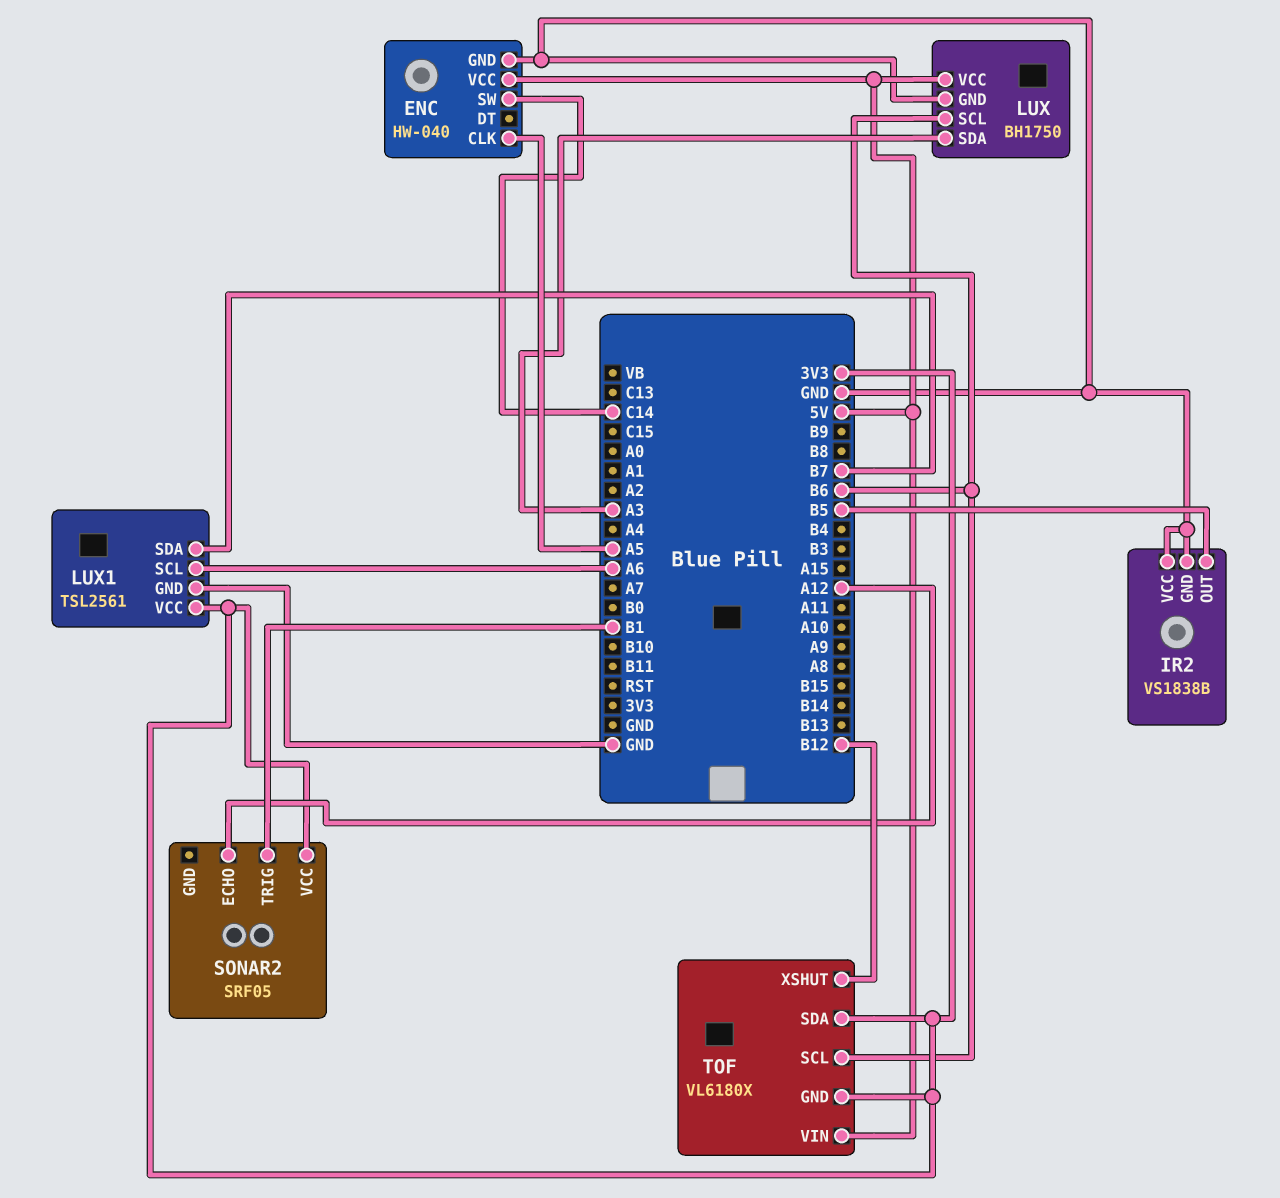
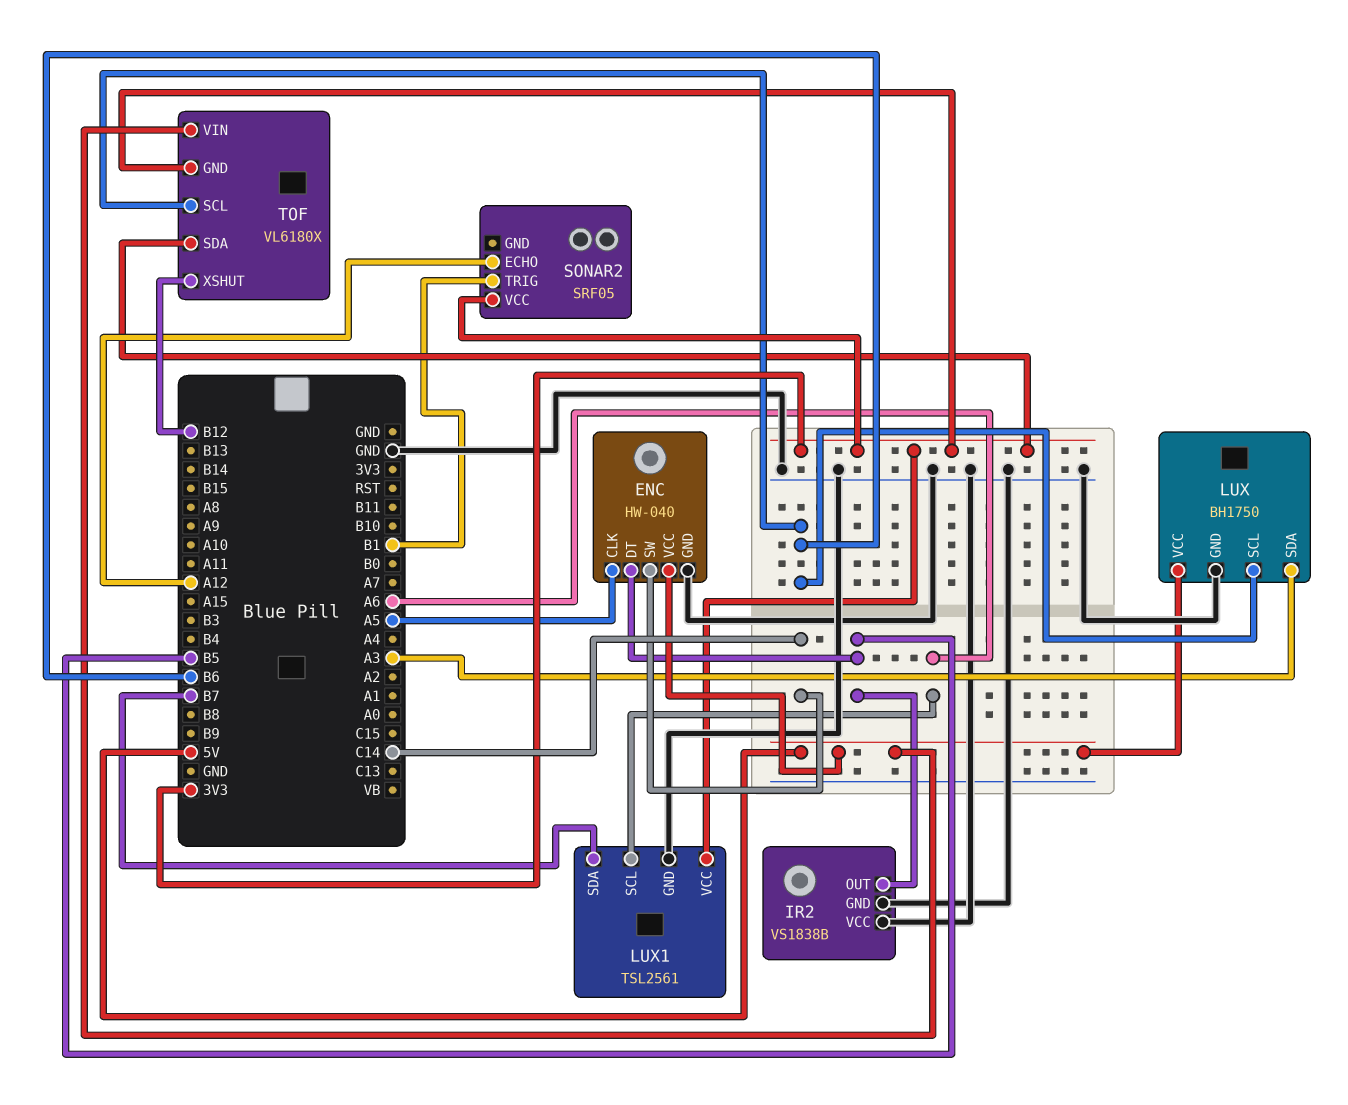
ENC pin DT: none -> B5

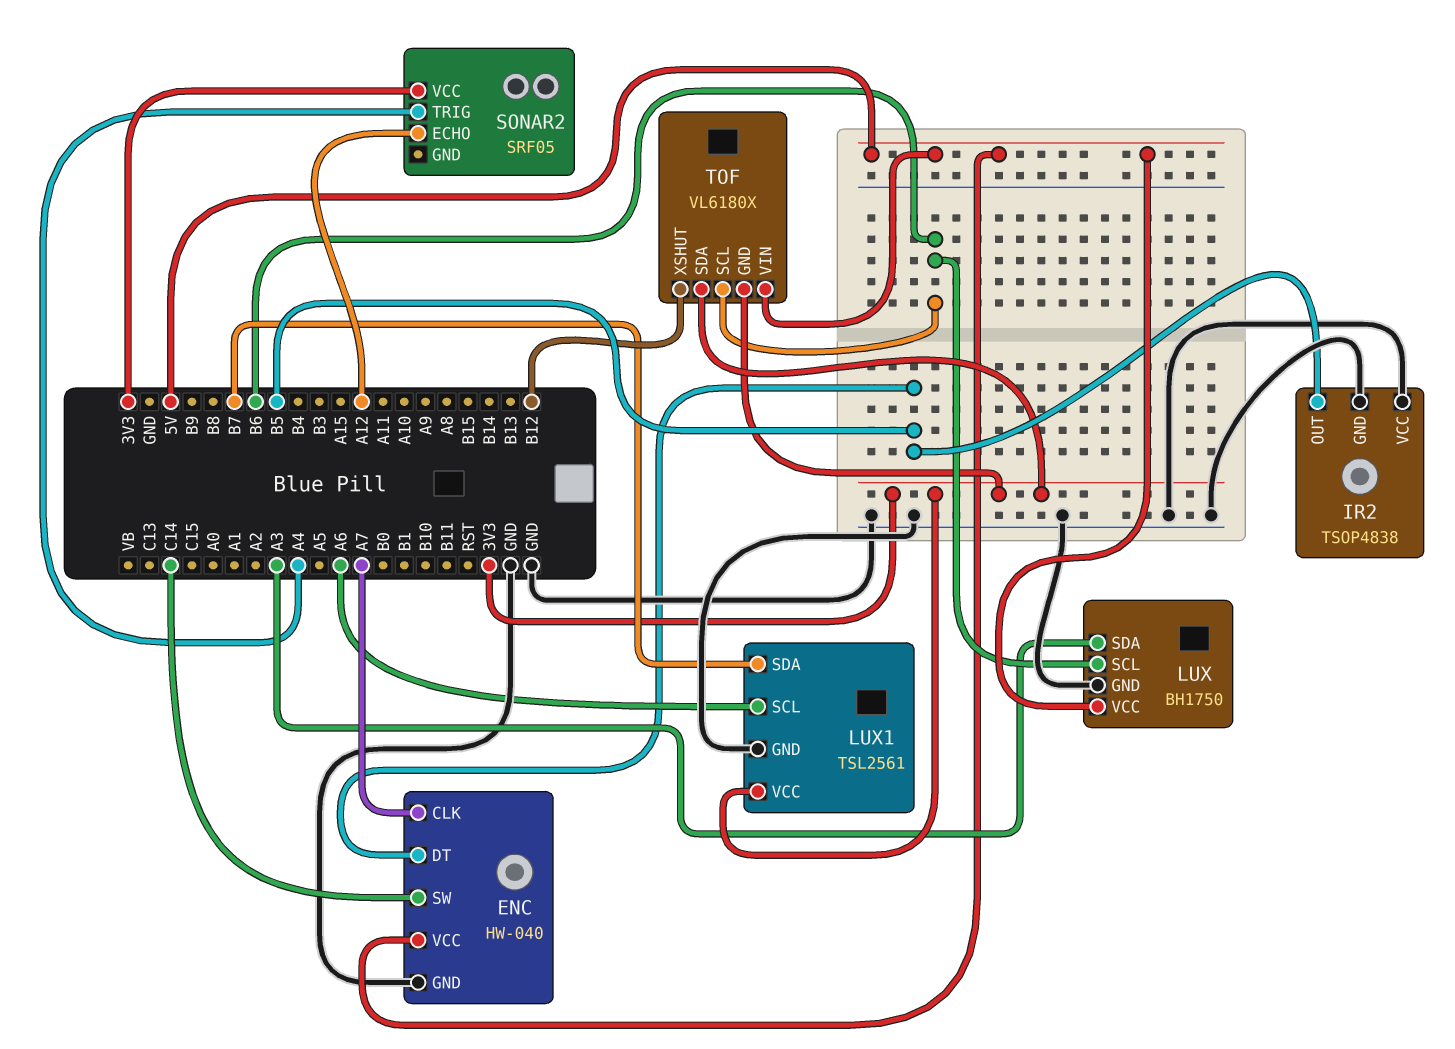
ENC pin CLK: A5 -> A7
IR2: VS1838B -> TSOP4838
SONAR2 pin TRIG: B1 -> A4

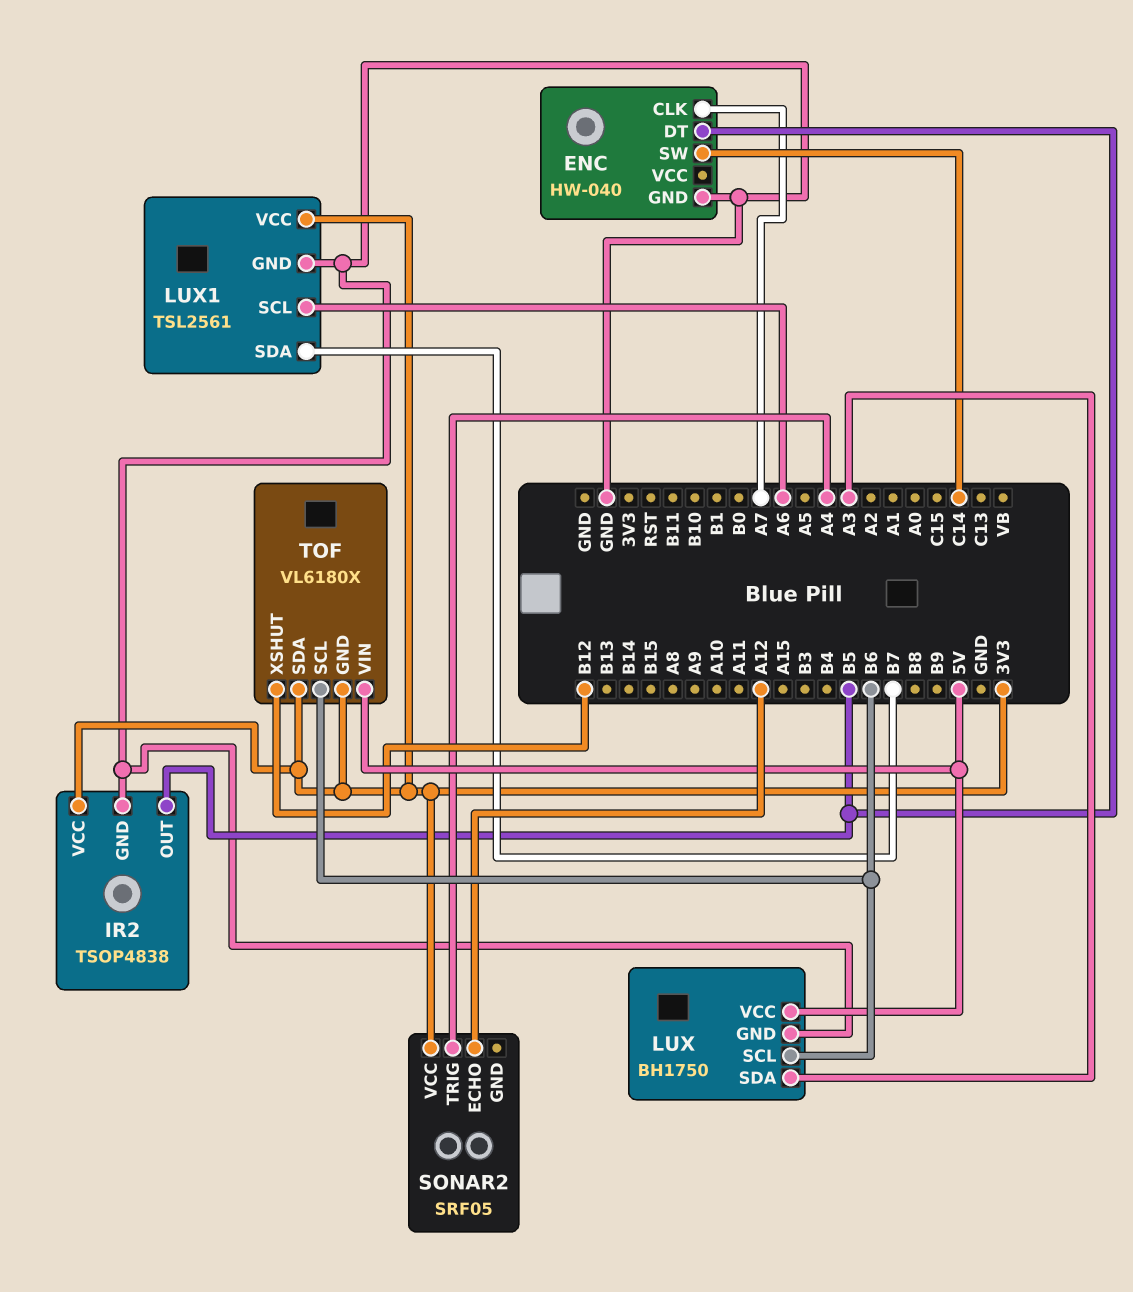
ENC pin VCC: 5V -> none
IR2 pin VCC: GND -> 3V3

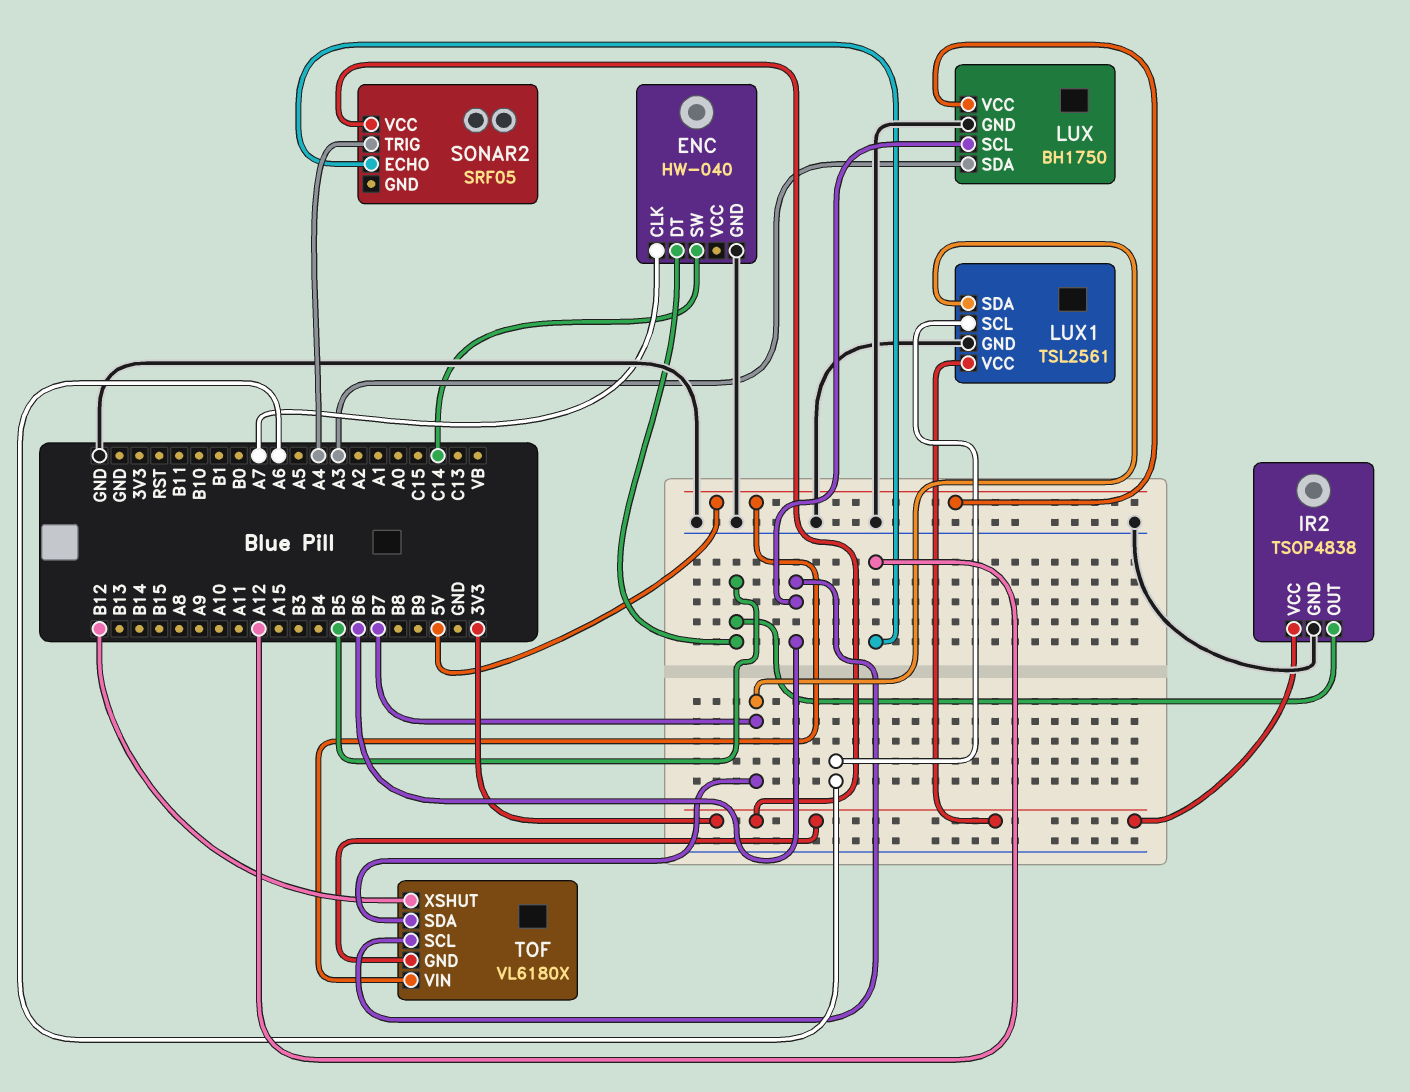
TOF pin SDA: 3V3 -> B7

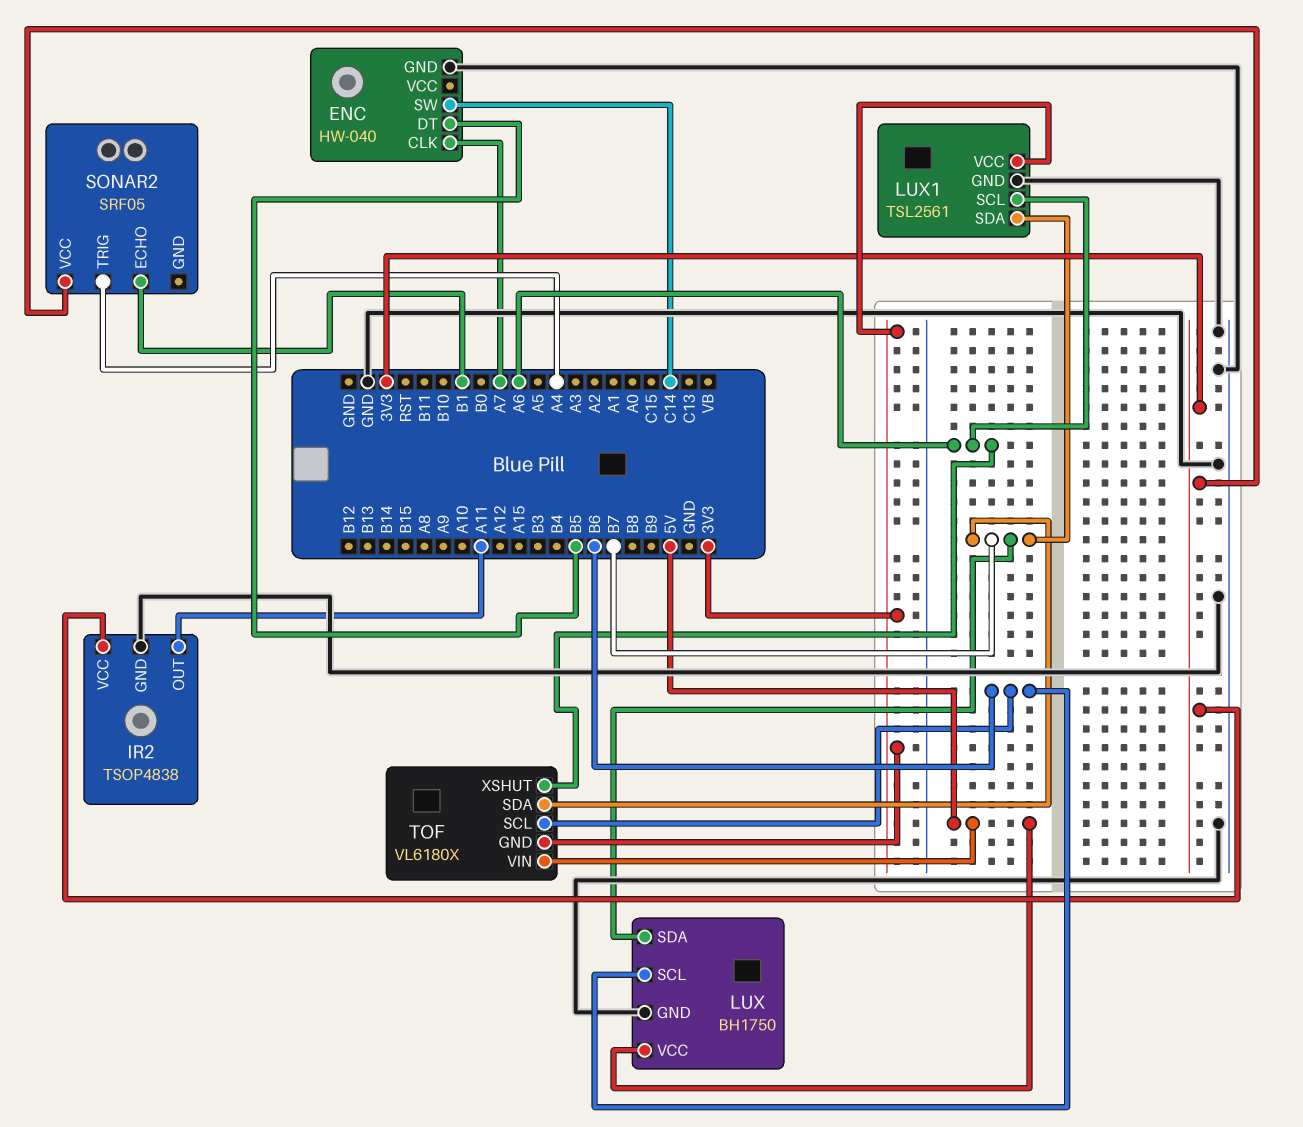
IR2 pin OUT: B5 -> A11
LUX pin SDA: A3 -> B7
SONAR2 pin ECHO: A12 -> B1
TOF pin XSHUT: B12 -> A6

